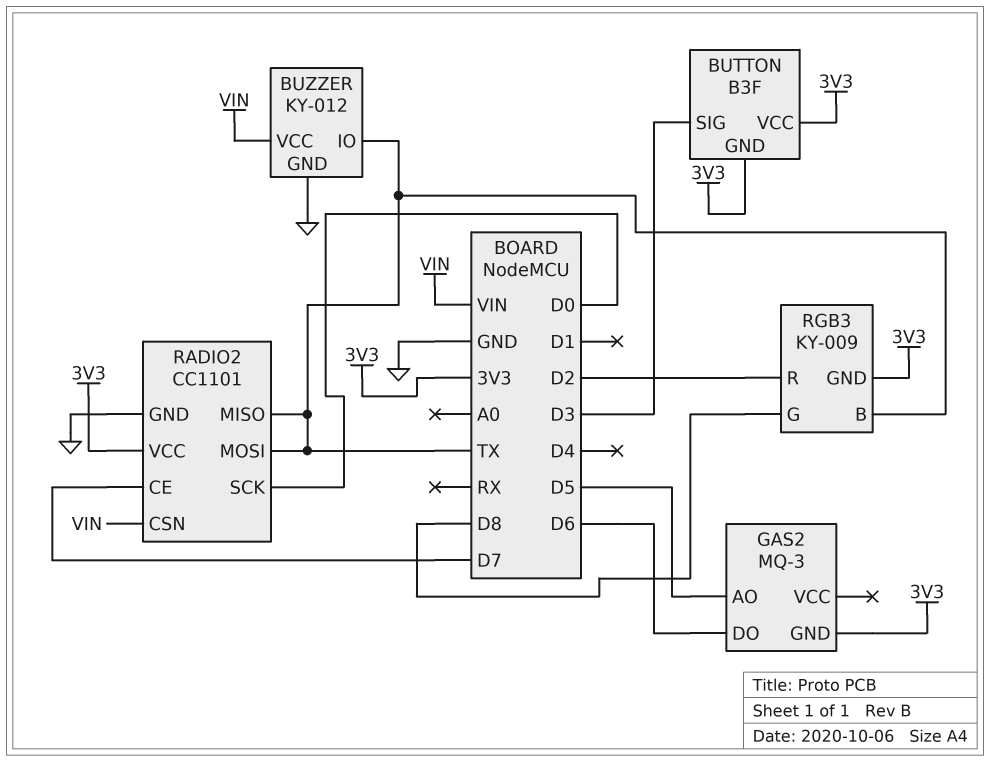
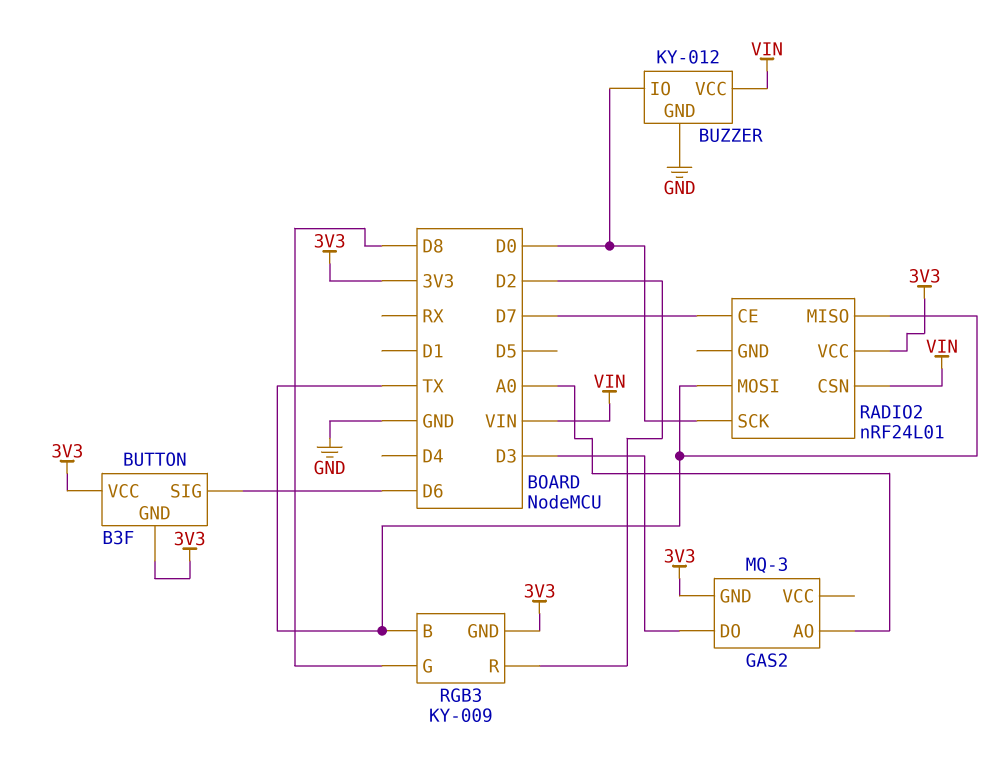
BUTTON pin SIG: D3 -> D6
BUZZER pin IO: TX -> D0
GAS2 pin AO: D5 -> A0
GAS2 pin DO: D6 -> D3
RADIO2: CC1101 -> nRF24L01
RADIO2 pin GND: GND -> none

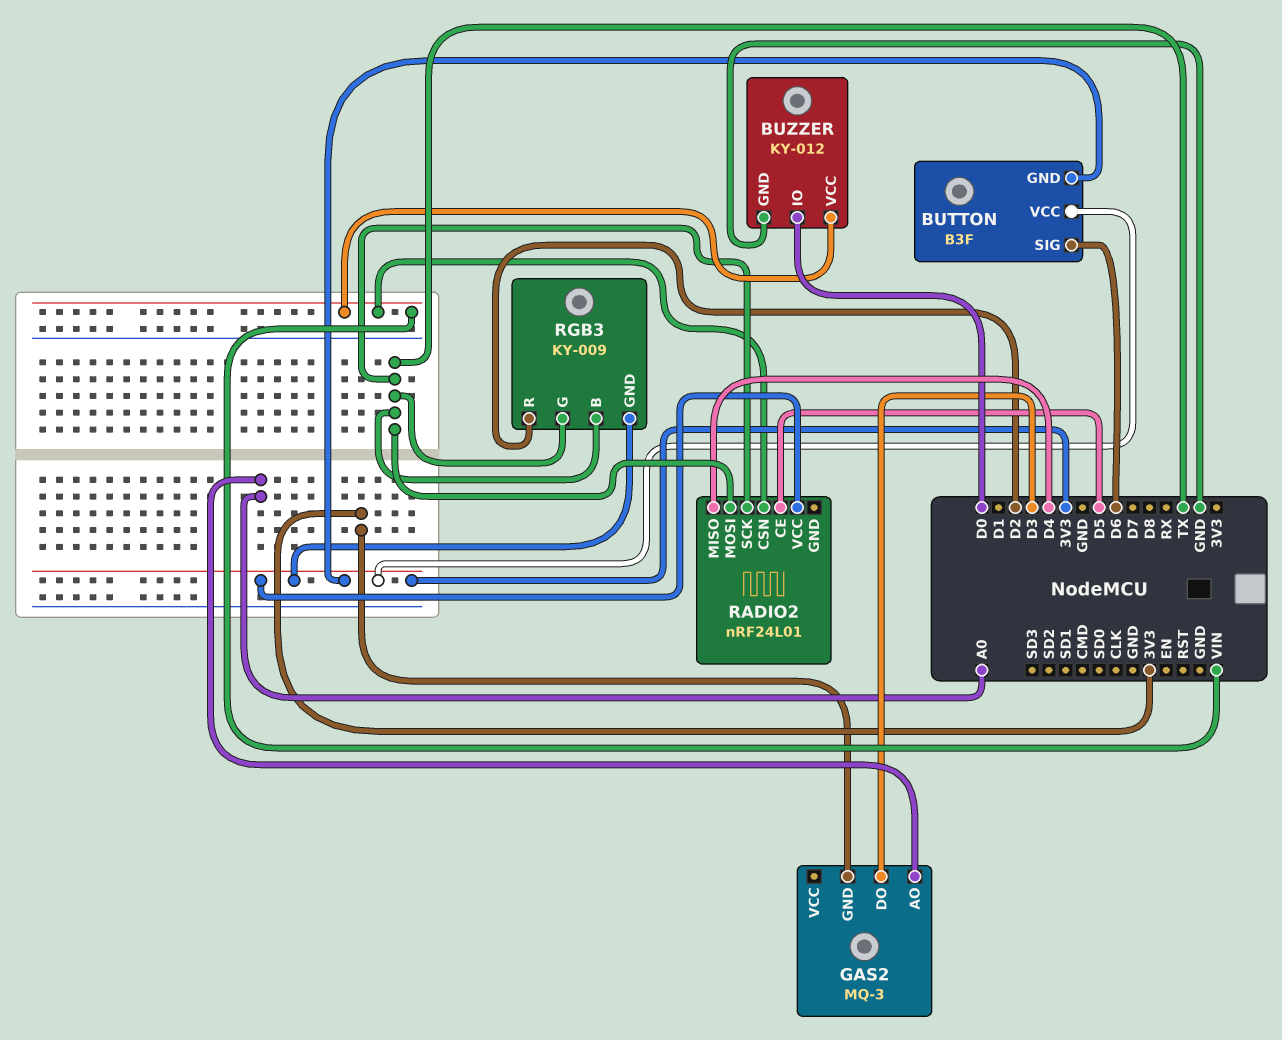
RADIO2 pin CE: D7 -> D5
RADIO2 pin MISO: TX -> D4
RADIO2 pin SCK: D0 -> TX
RGB3 pin G: D8 -> TX

